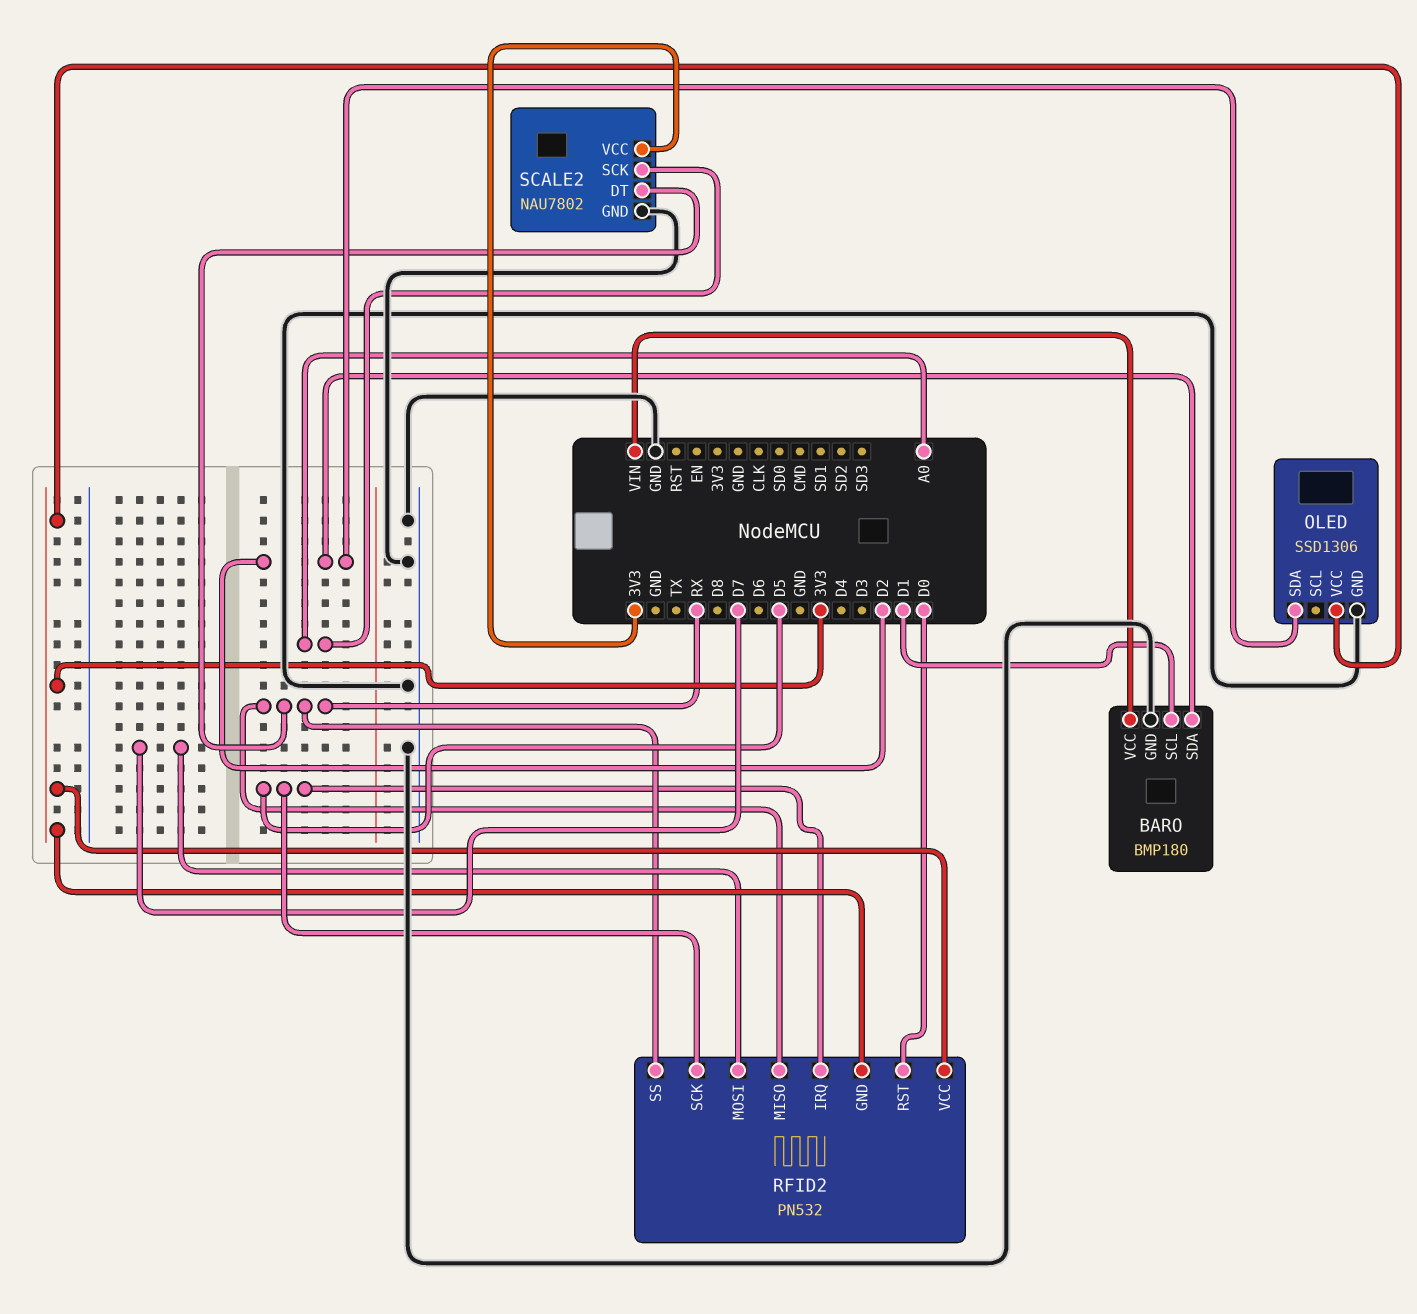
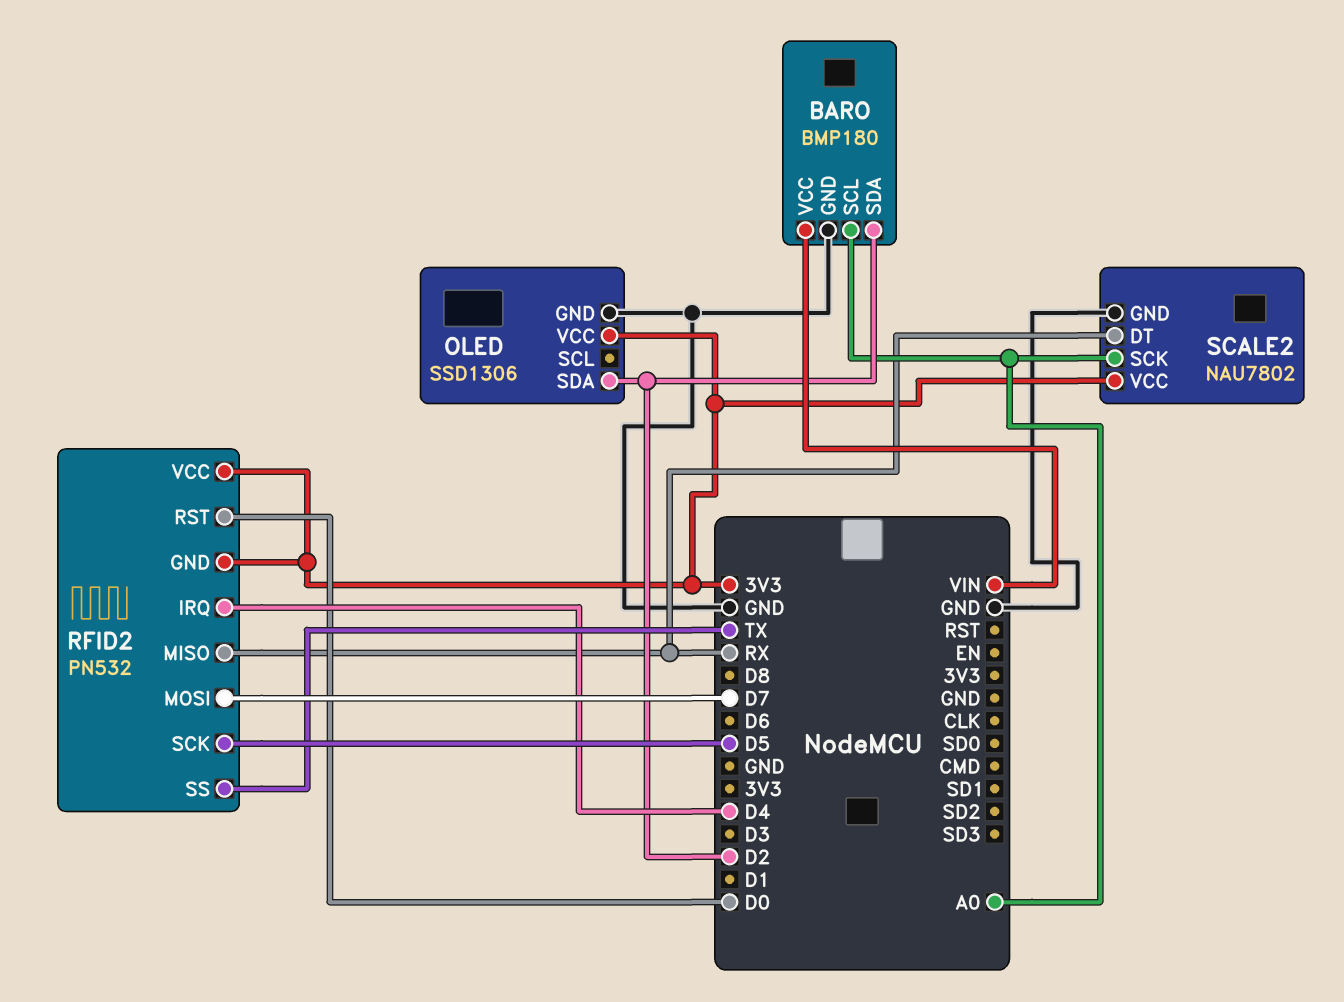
BARO pin SCL: D1 -> A0
RFID2 pin IRQ: D5 -> D4
RFID2 pin SS: RX -> TX

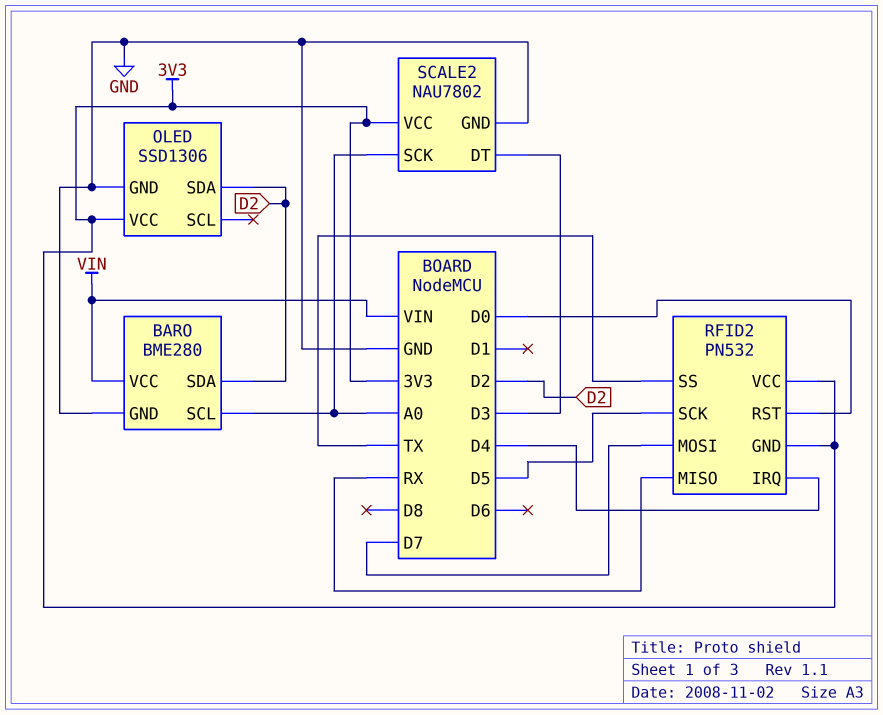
BARO: BMP180 -> BME280
SCALE2 pin DT: RX -> D3

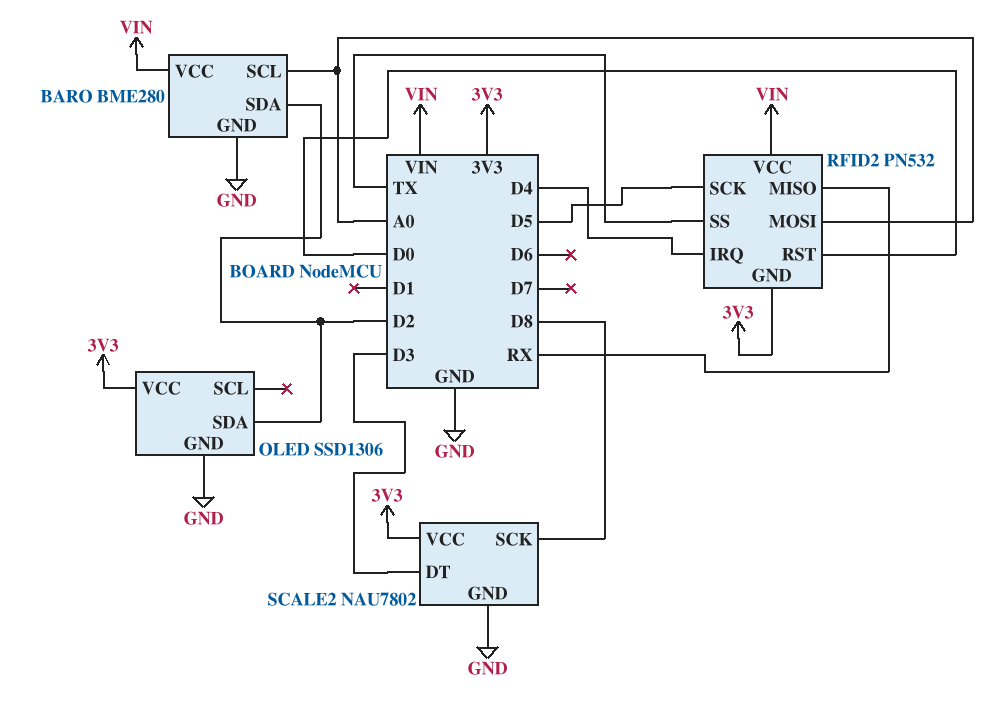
RFID2 pin MOSI: D7 -> A0
RFID2 pin VCC: 3V3 -> VIN
SCALE2 pin SCK: A0 -> D8

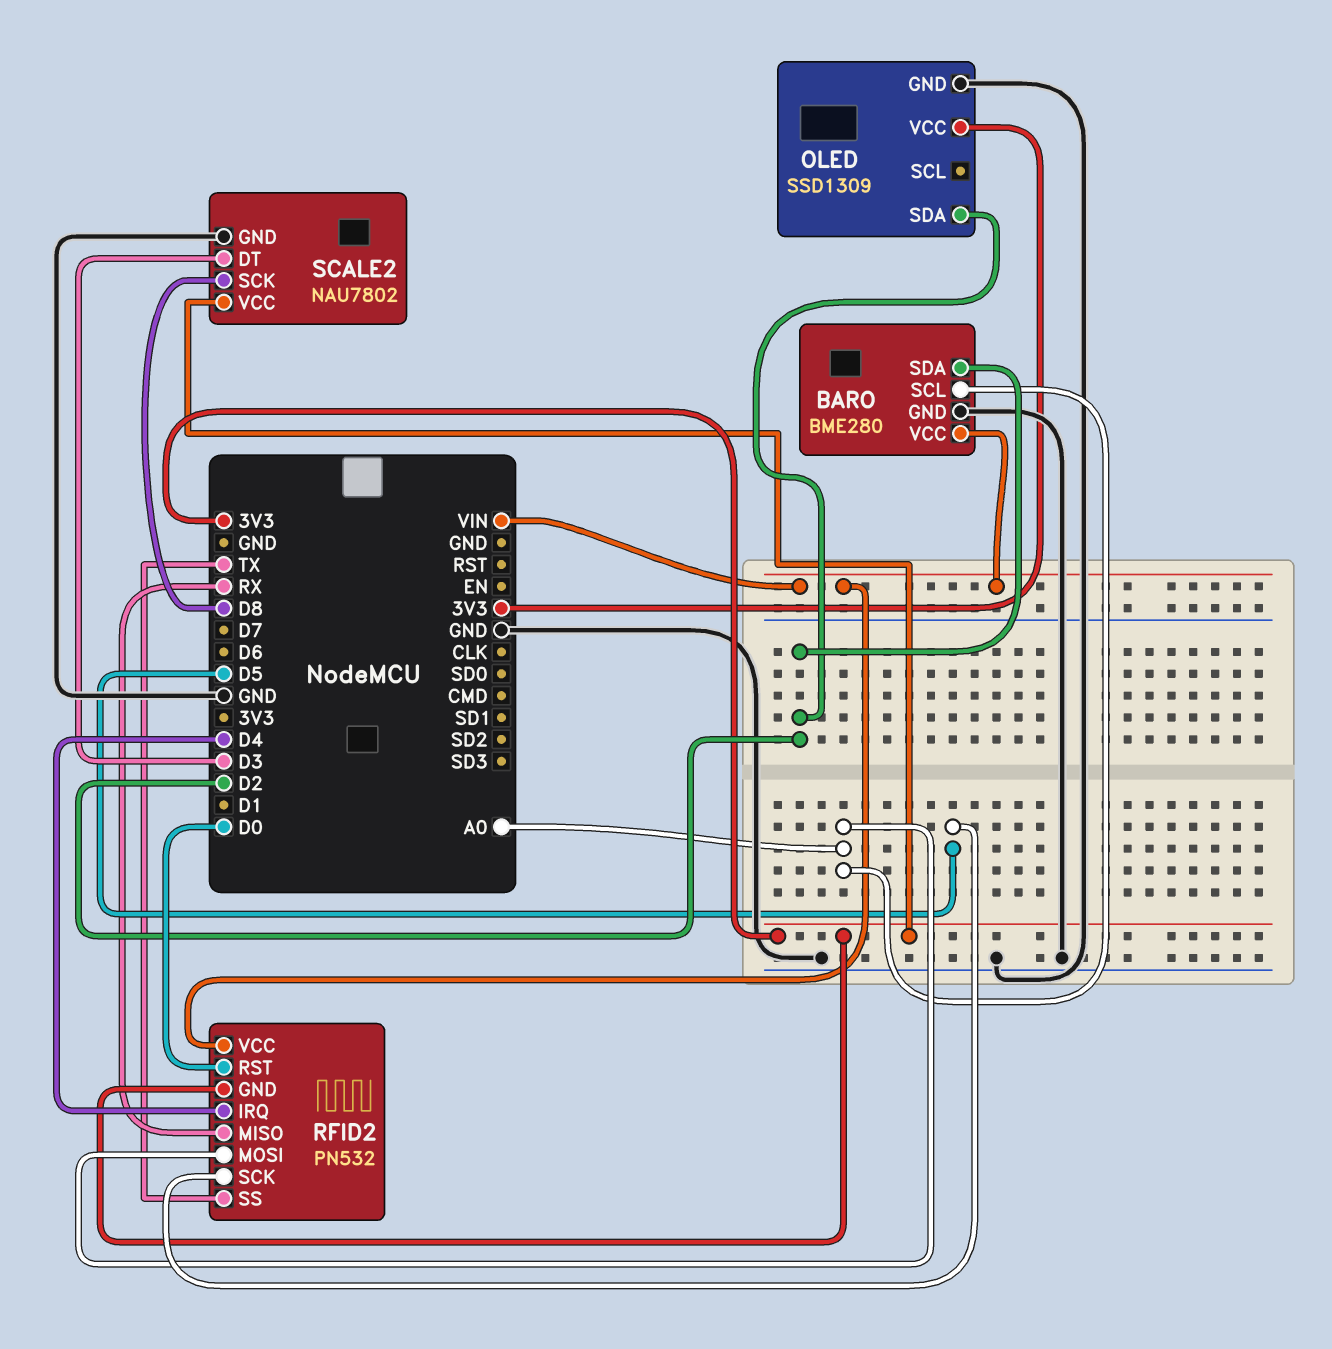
OLED: SSD1306 -> SSD1309

